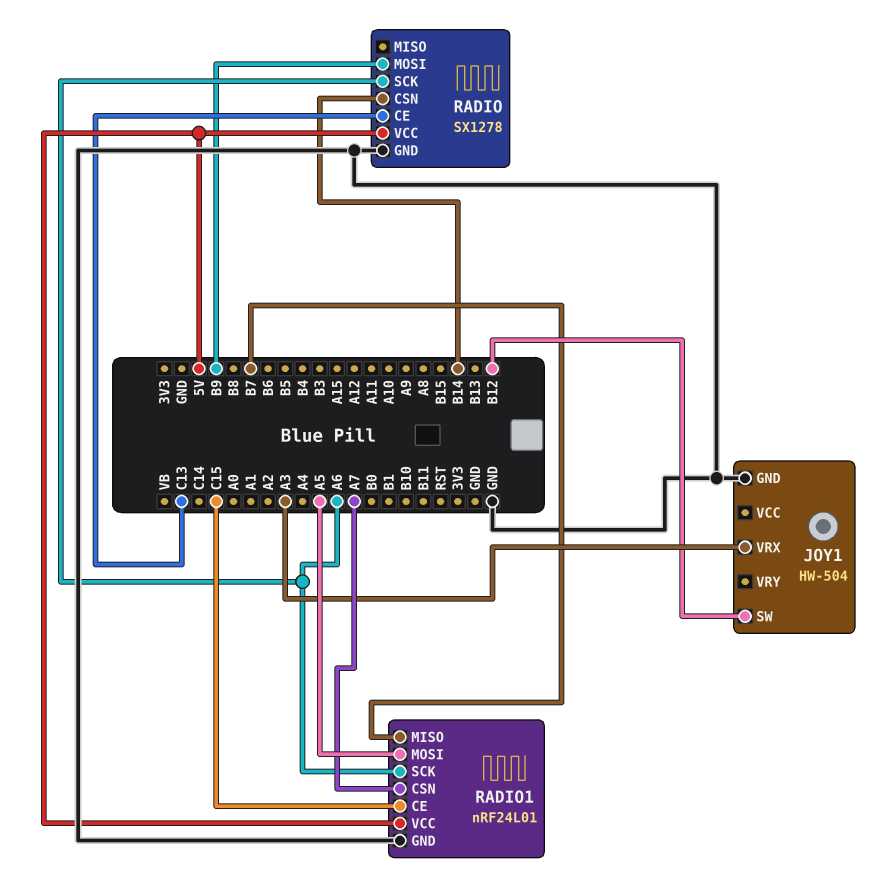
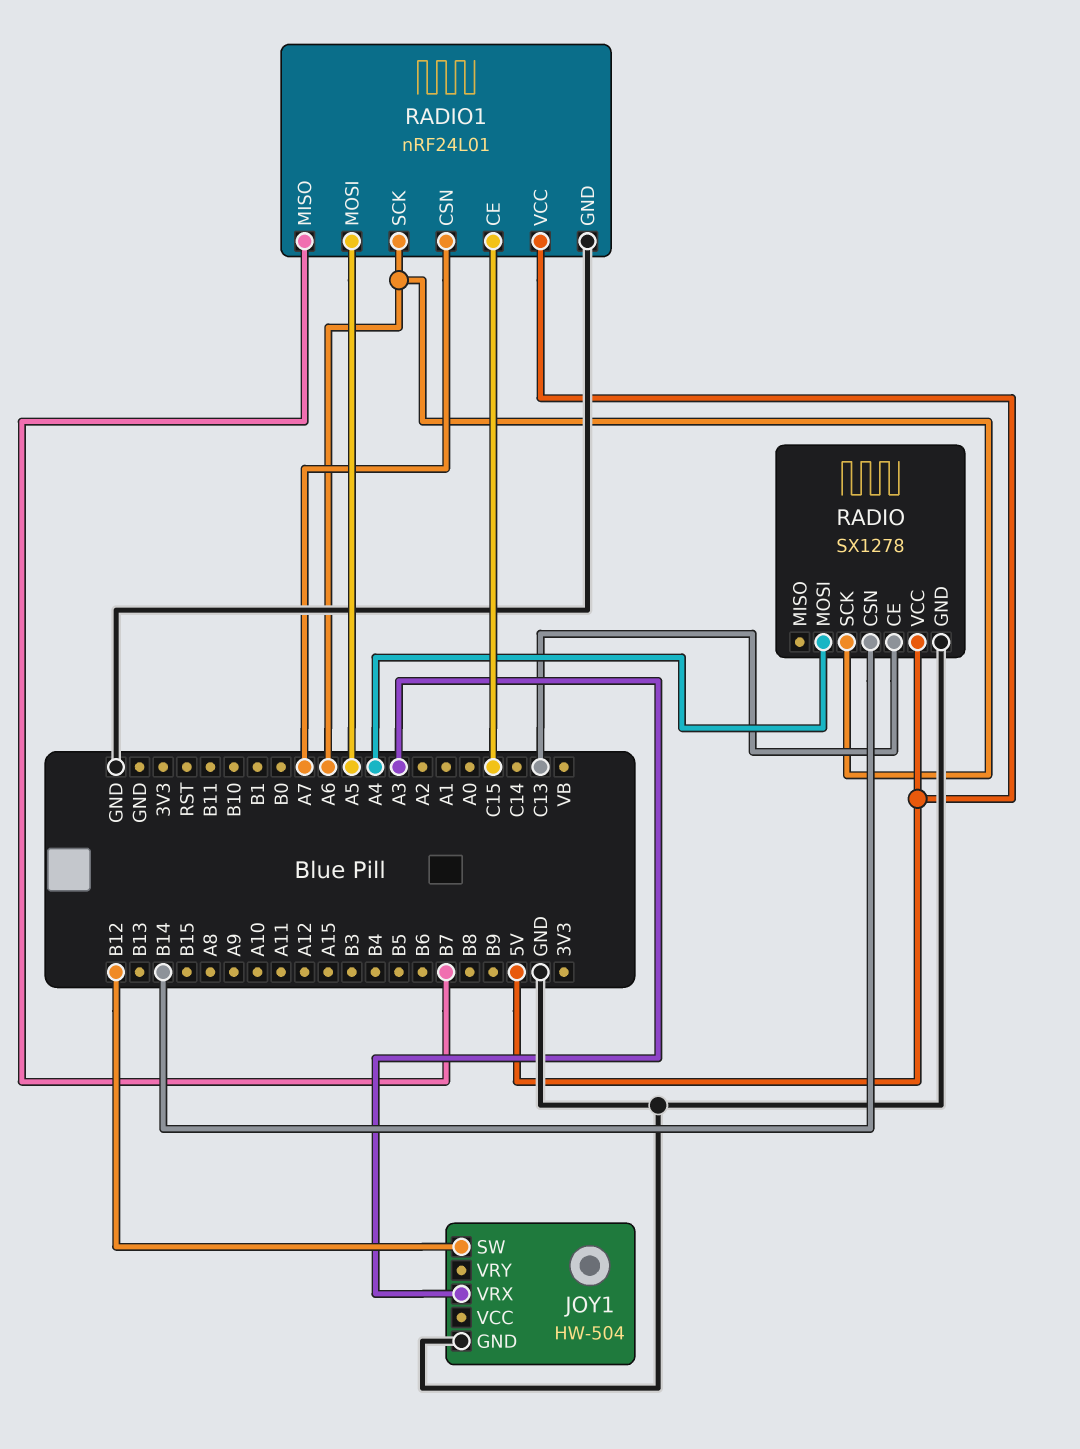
RADIO pin MOSI: B9 -> A4

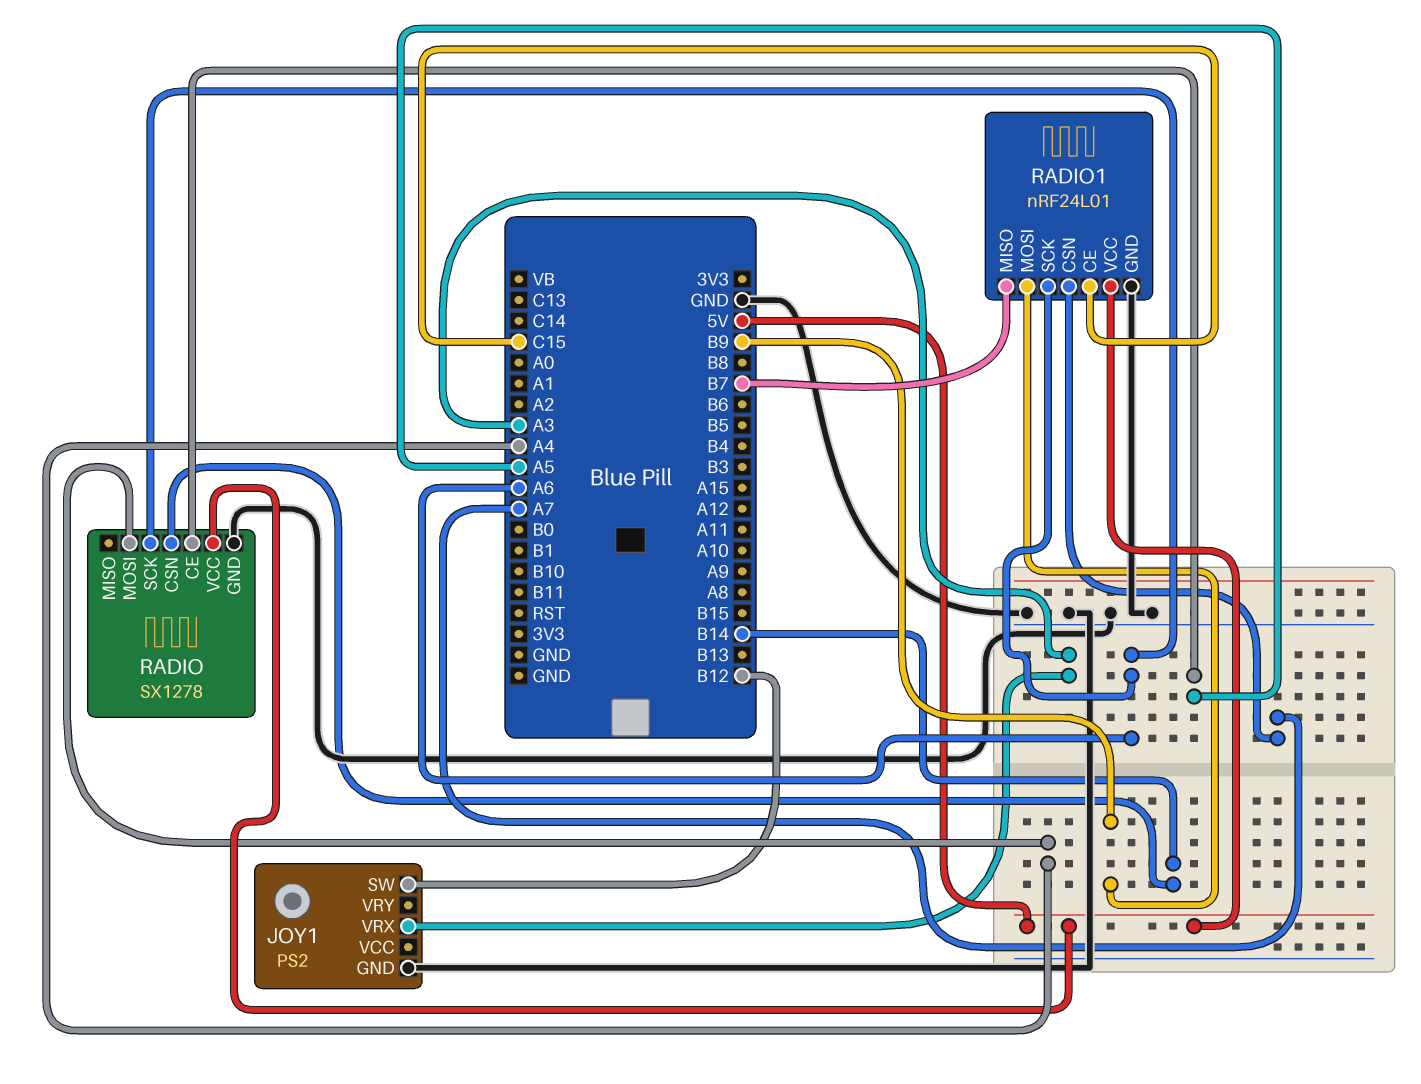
JOY1: HW-504 -> PS2
RADIO pin CE: C13 -> A5
RADIO1 pin MOSI: A5 -> B9

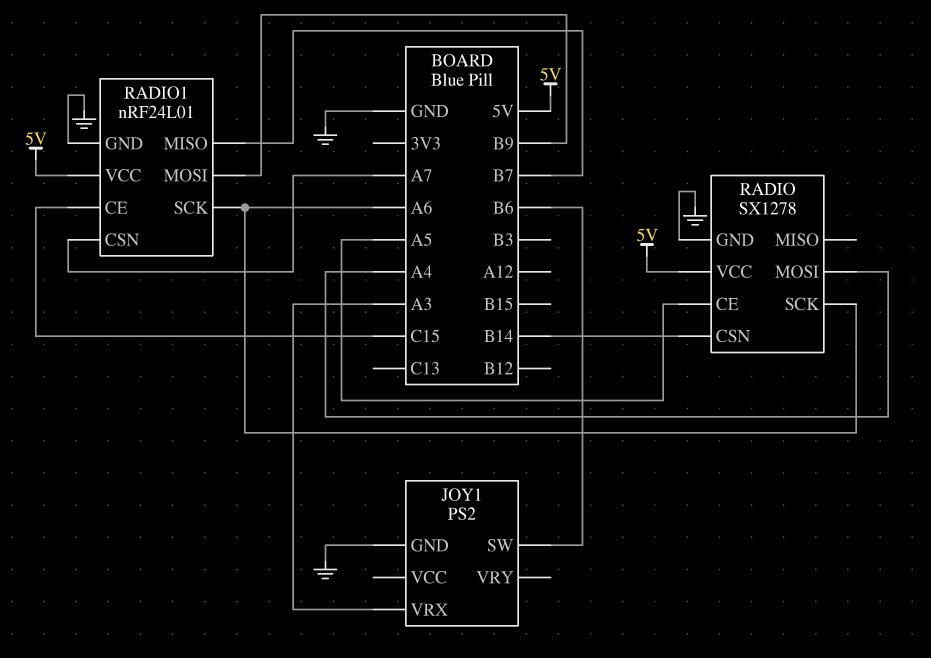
JOY1 pin SW: B12 -> B6

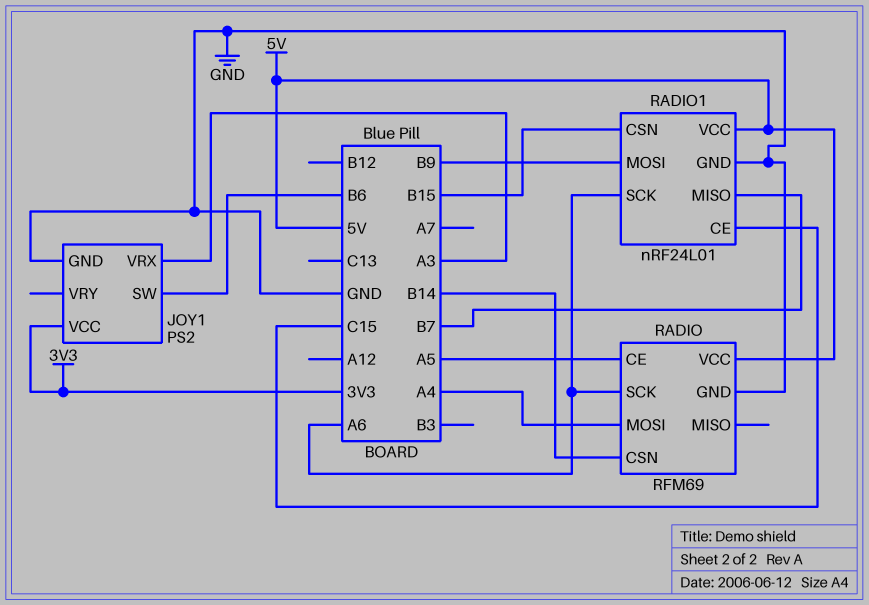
JOY1 pin VCC: none -> 3V3
RADIO: SX1278 -> RFM69
RADIO1 pin CSN: A7 -> B15

